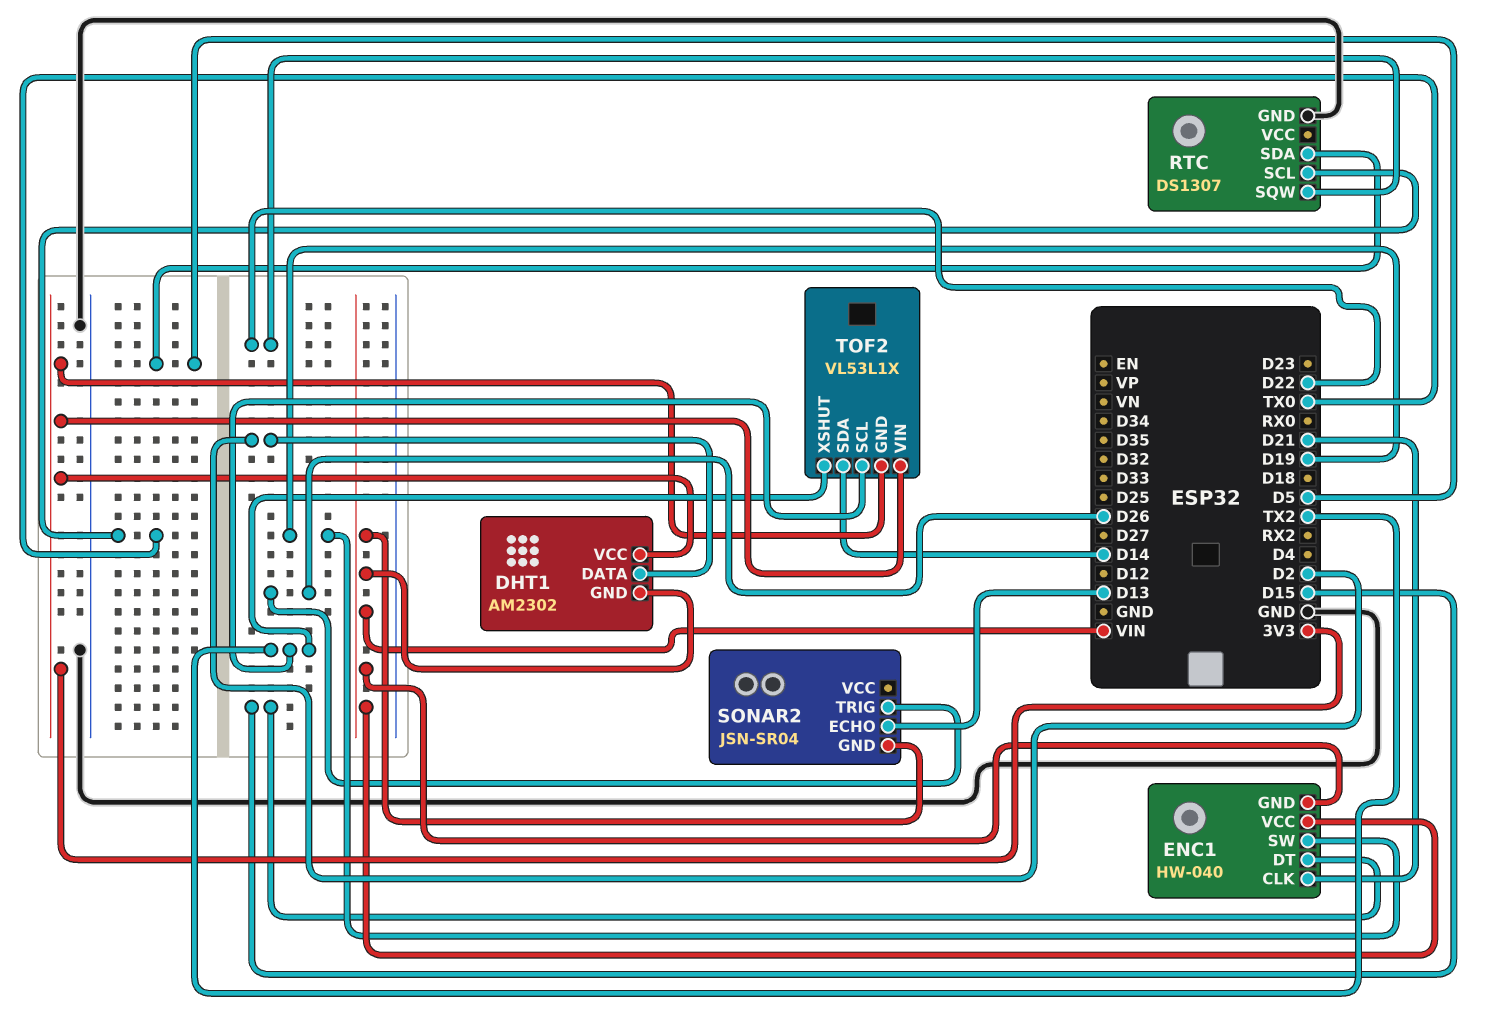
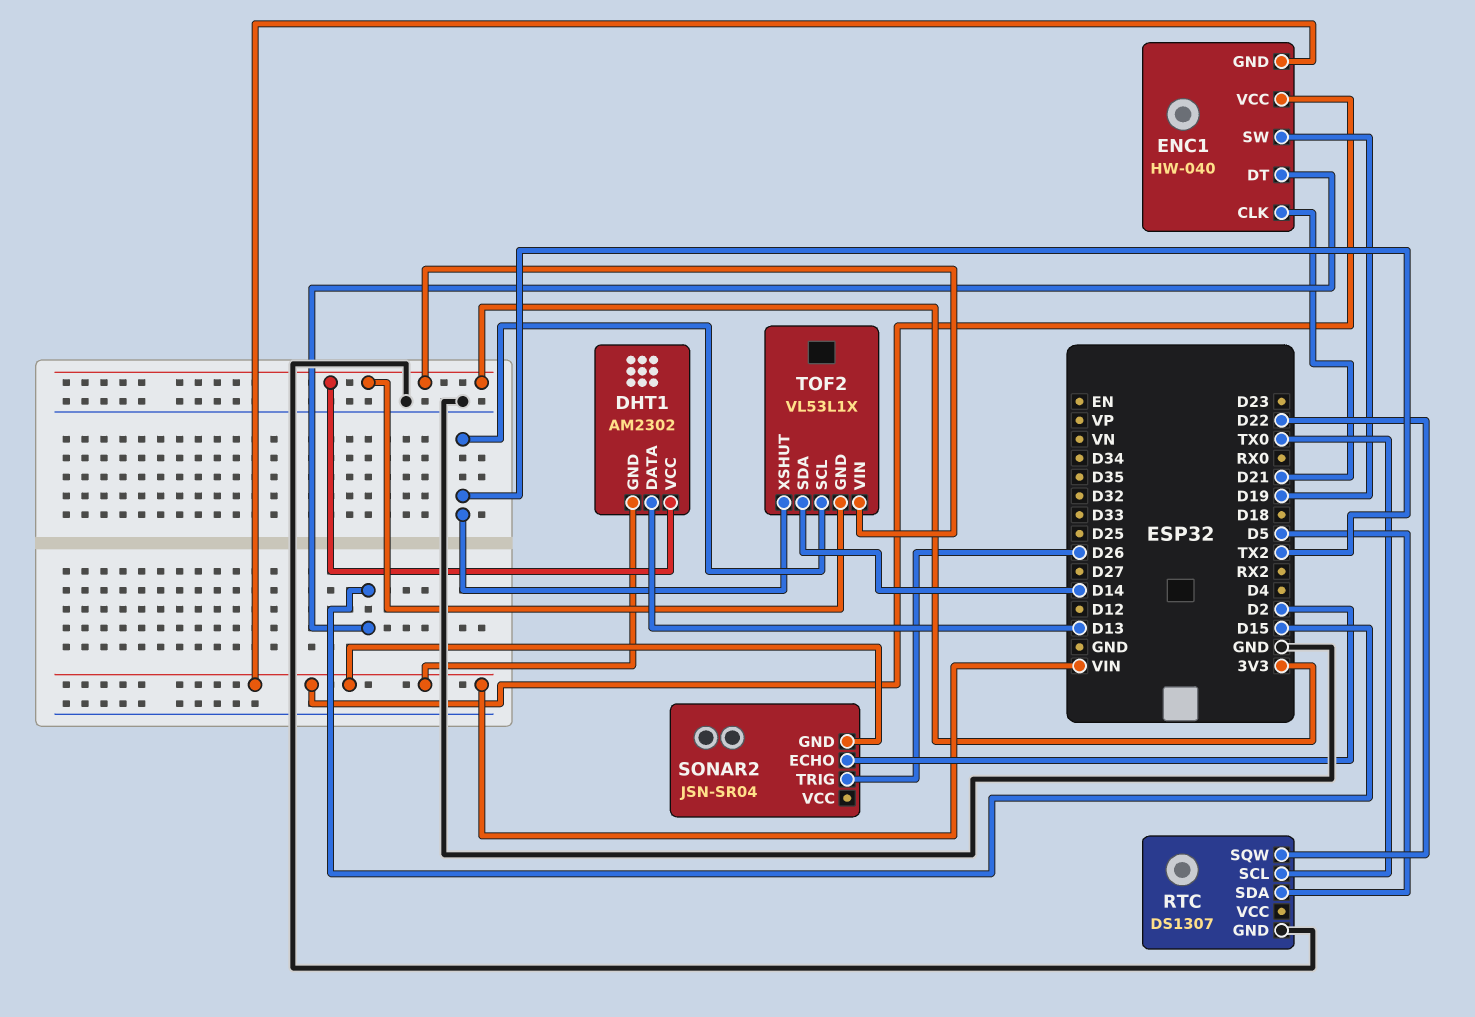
DHT1 pin DATA: D2 -> D13
SONAR2 pin ECHO: D13 -> D2

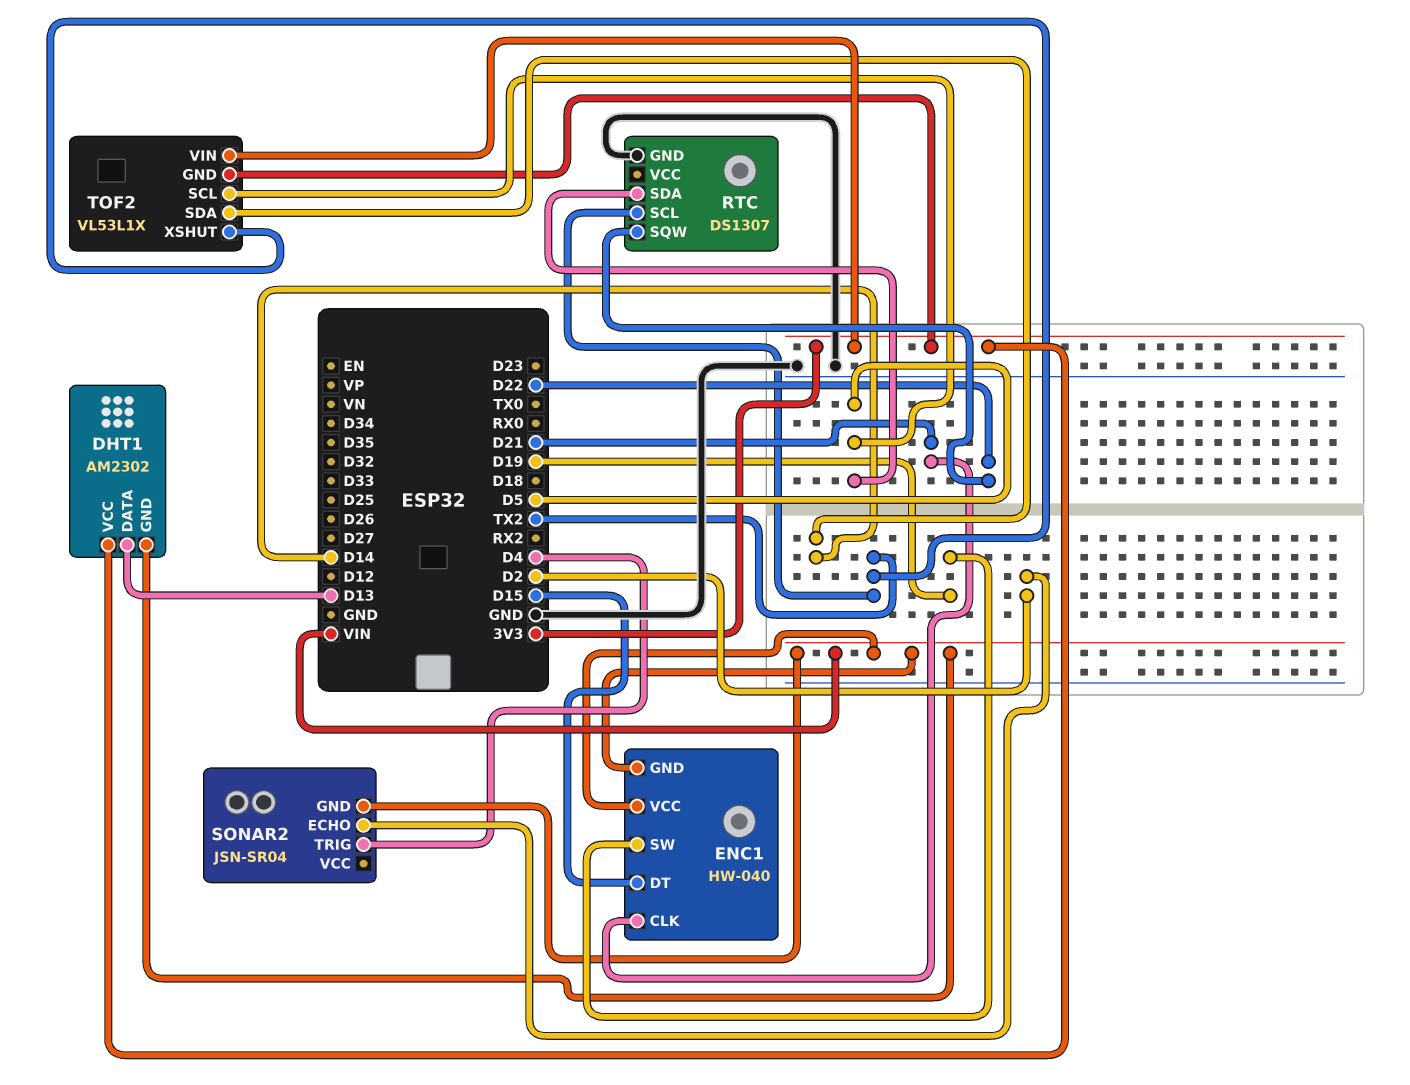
RTC pin SCL: TX0 -> TX2
SONAR2 pin TRIG: D26 -> D4
TOF2 pin SCL: TX2 -> D5

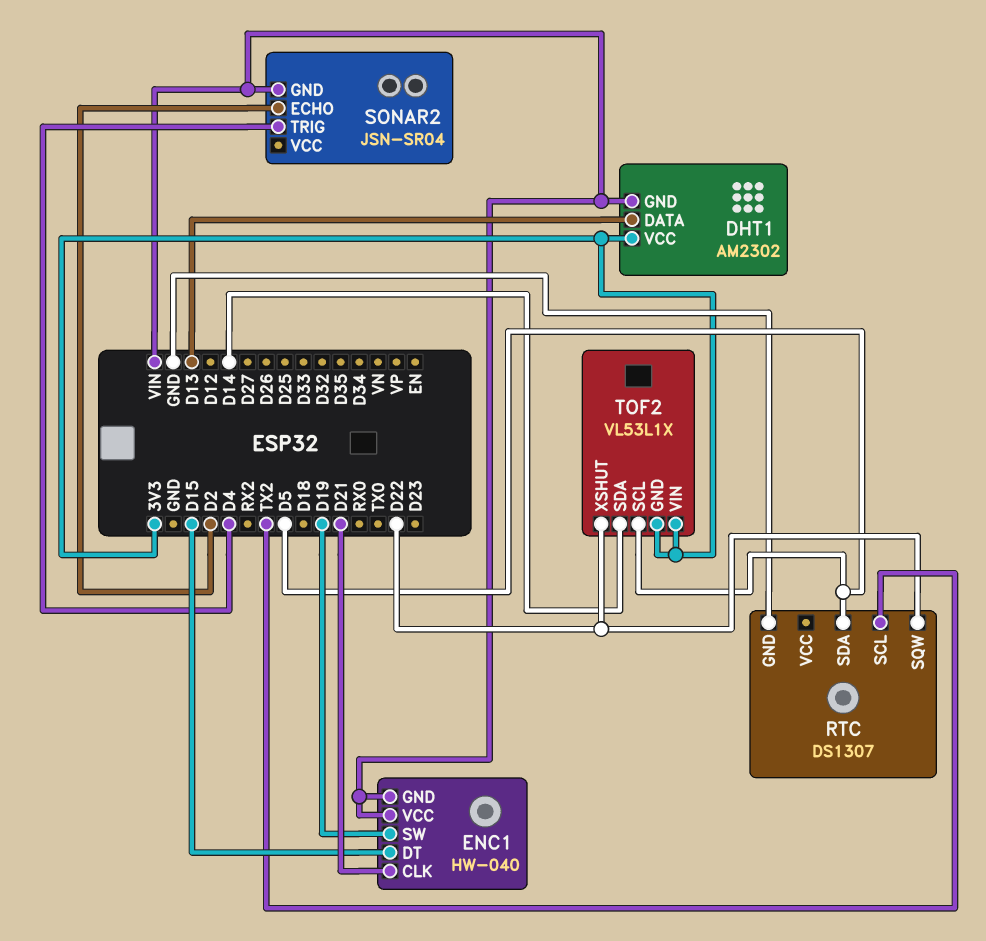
TOF2 pin XSHUT: TX2 -> D22

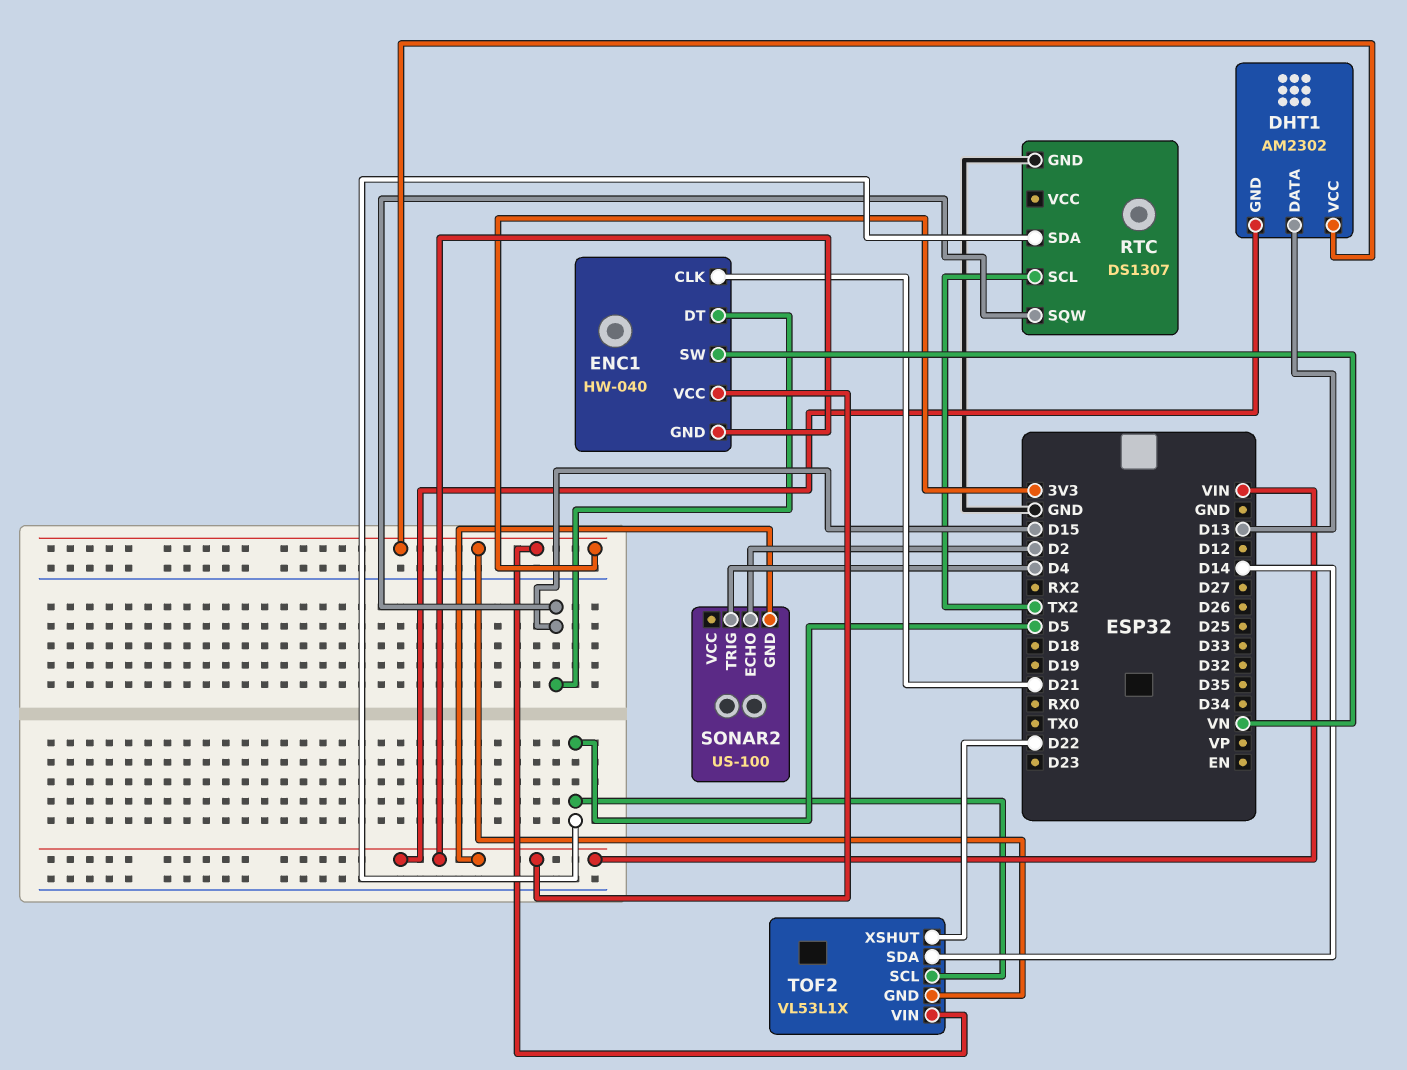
ENC1 pin SW: D19 -> VN
RTC pin SQW: D22 -> D15
SONAR2: JSN-SR04 -> US-100

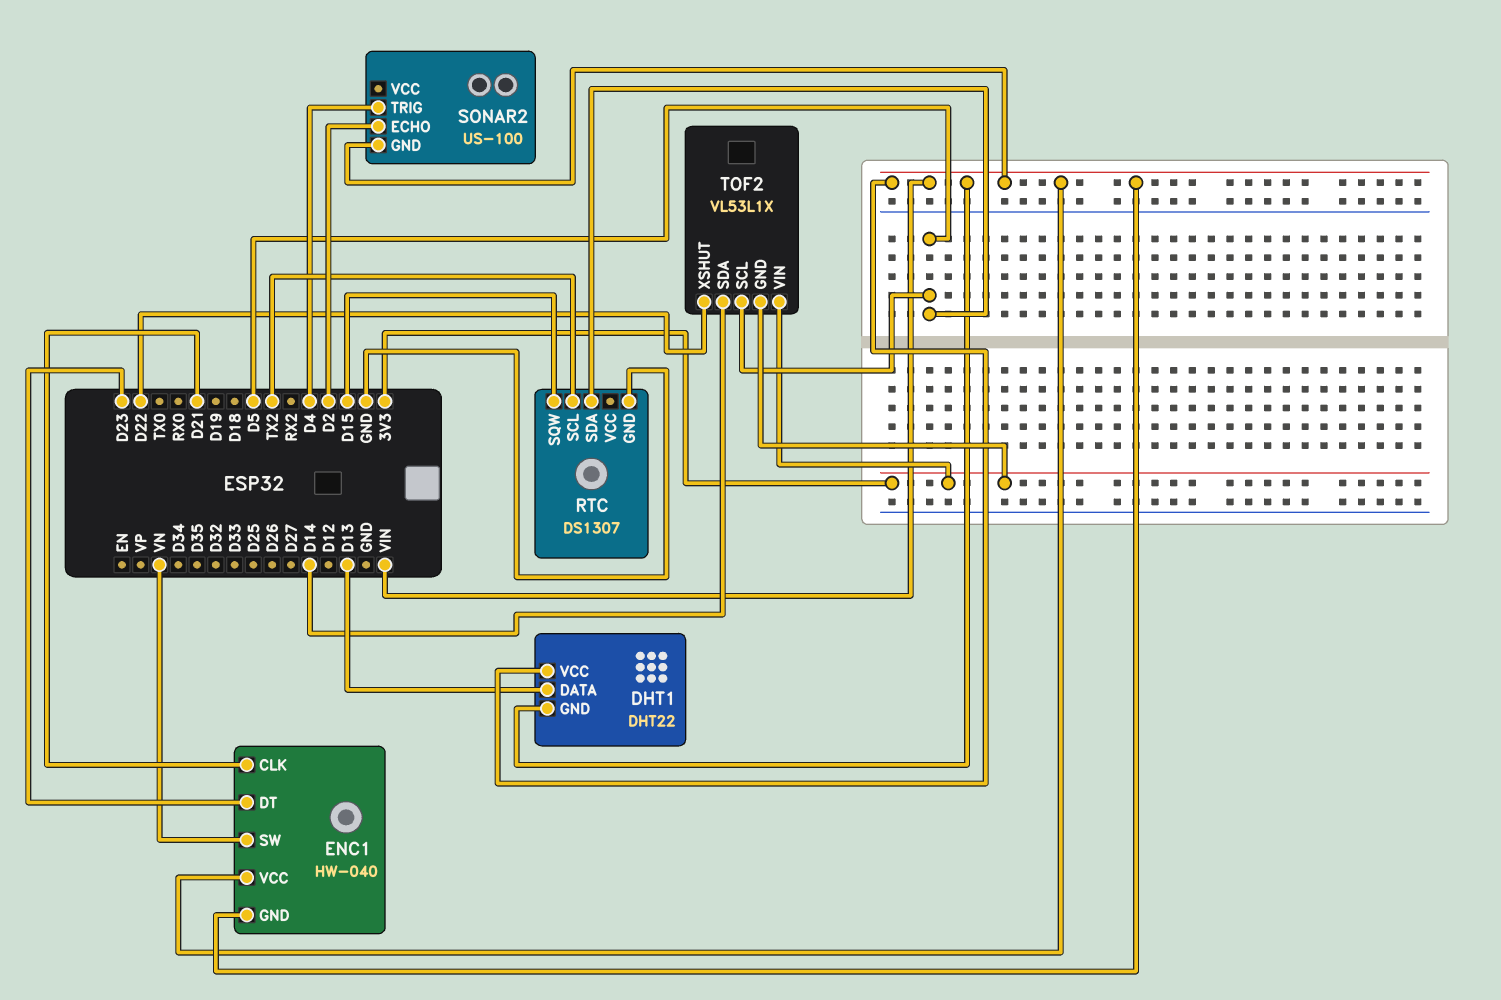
DHT1: AM2302 -> DHT22
DHT1 pin VCC: 3V3 -> VIN
ENC1 pin DT: D15 -> D23

